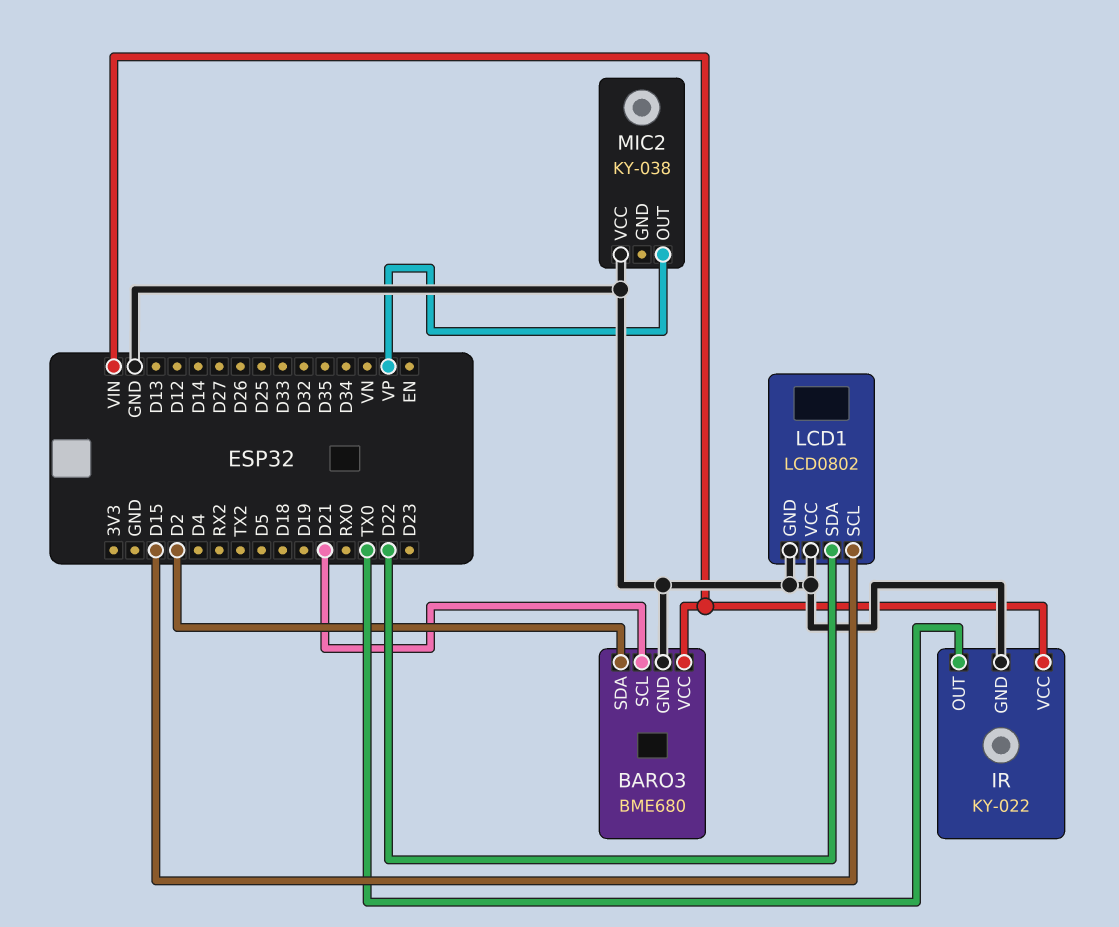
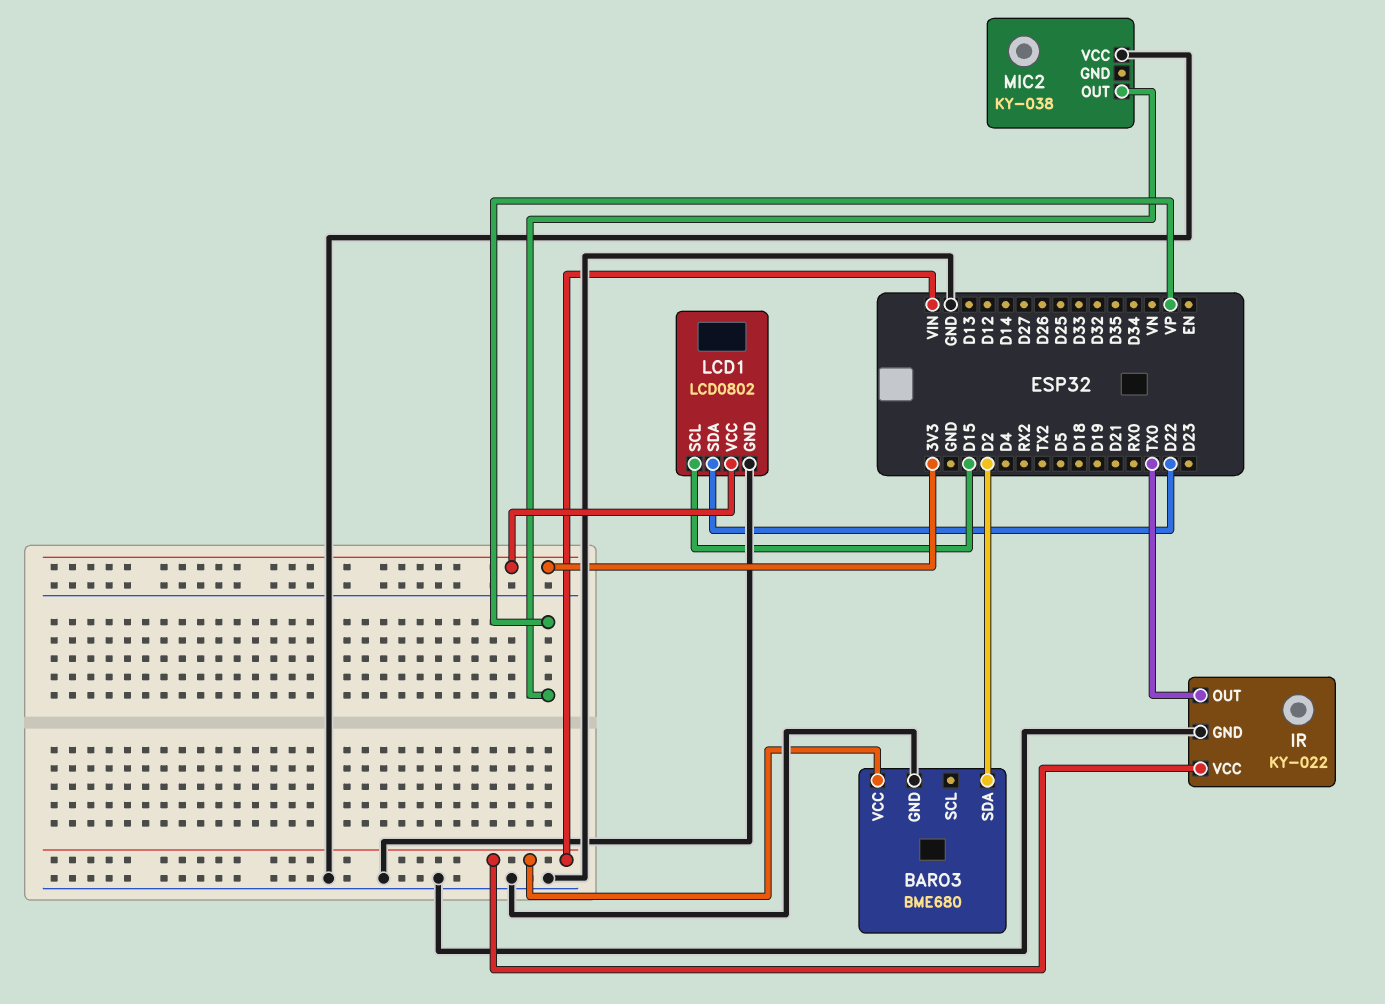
BARO3 pin SCL: D21 -> none
LCD1 pin VCC: GND -> 3V3

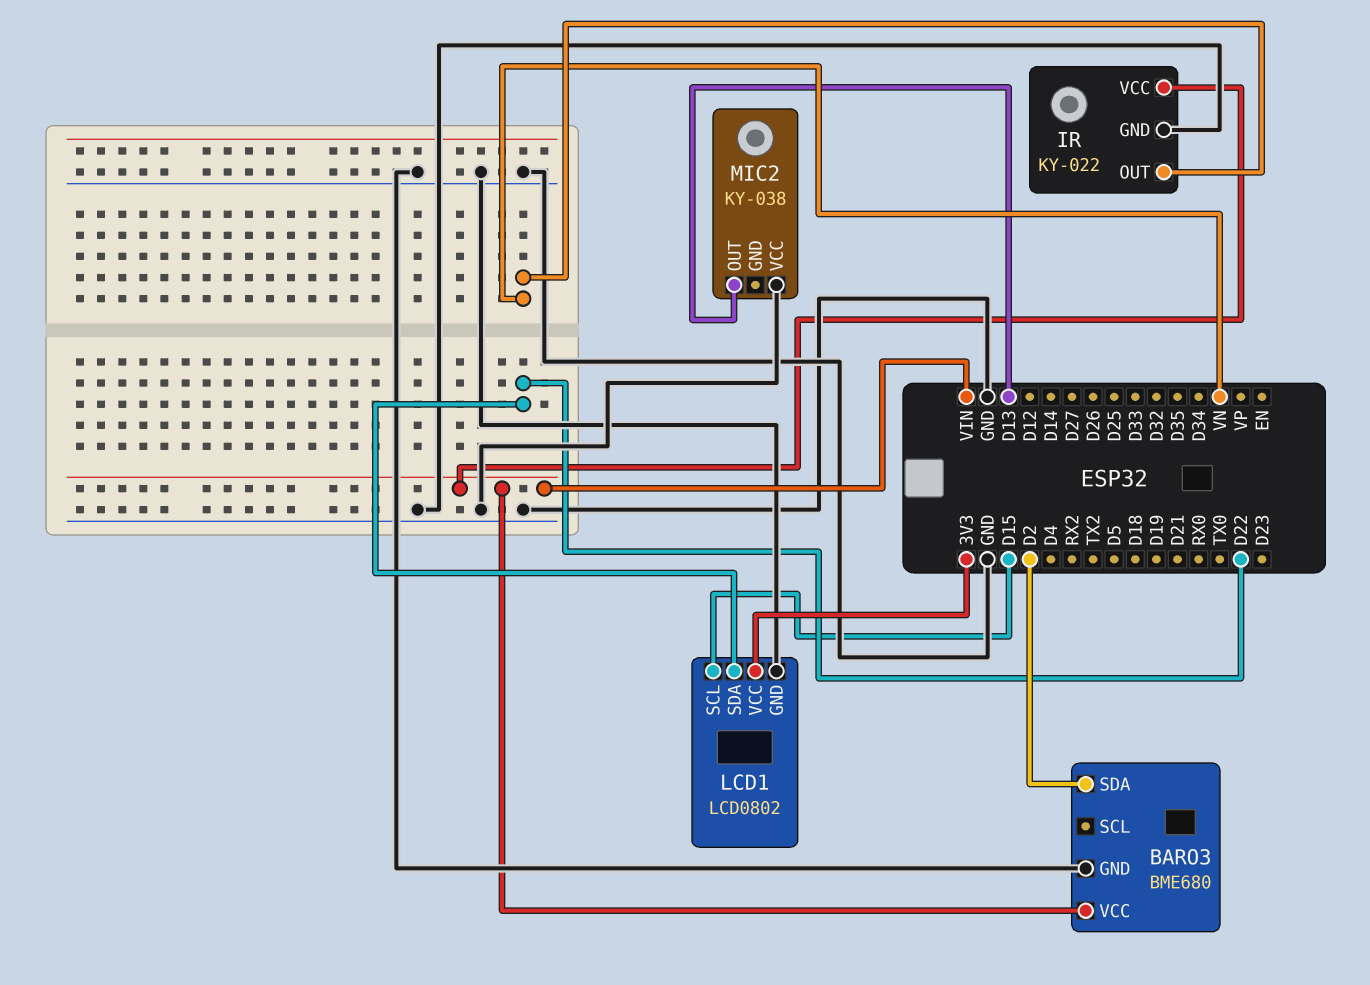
IR pin OUT: TX0 -> VN
MIC2 pin OUT: VP -> D13

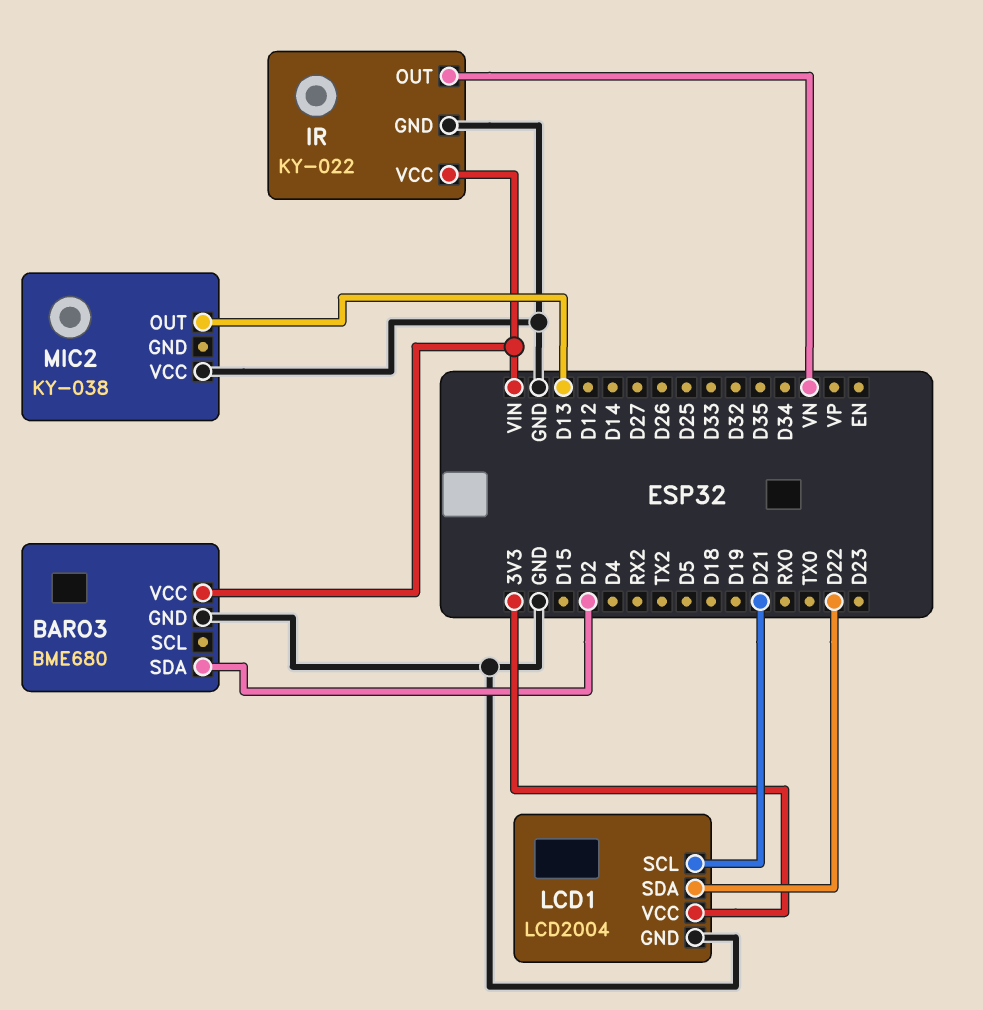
LCD1: LCD0802 -> LCD2004
LCD1 pin SCL: D15 -> D21

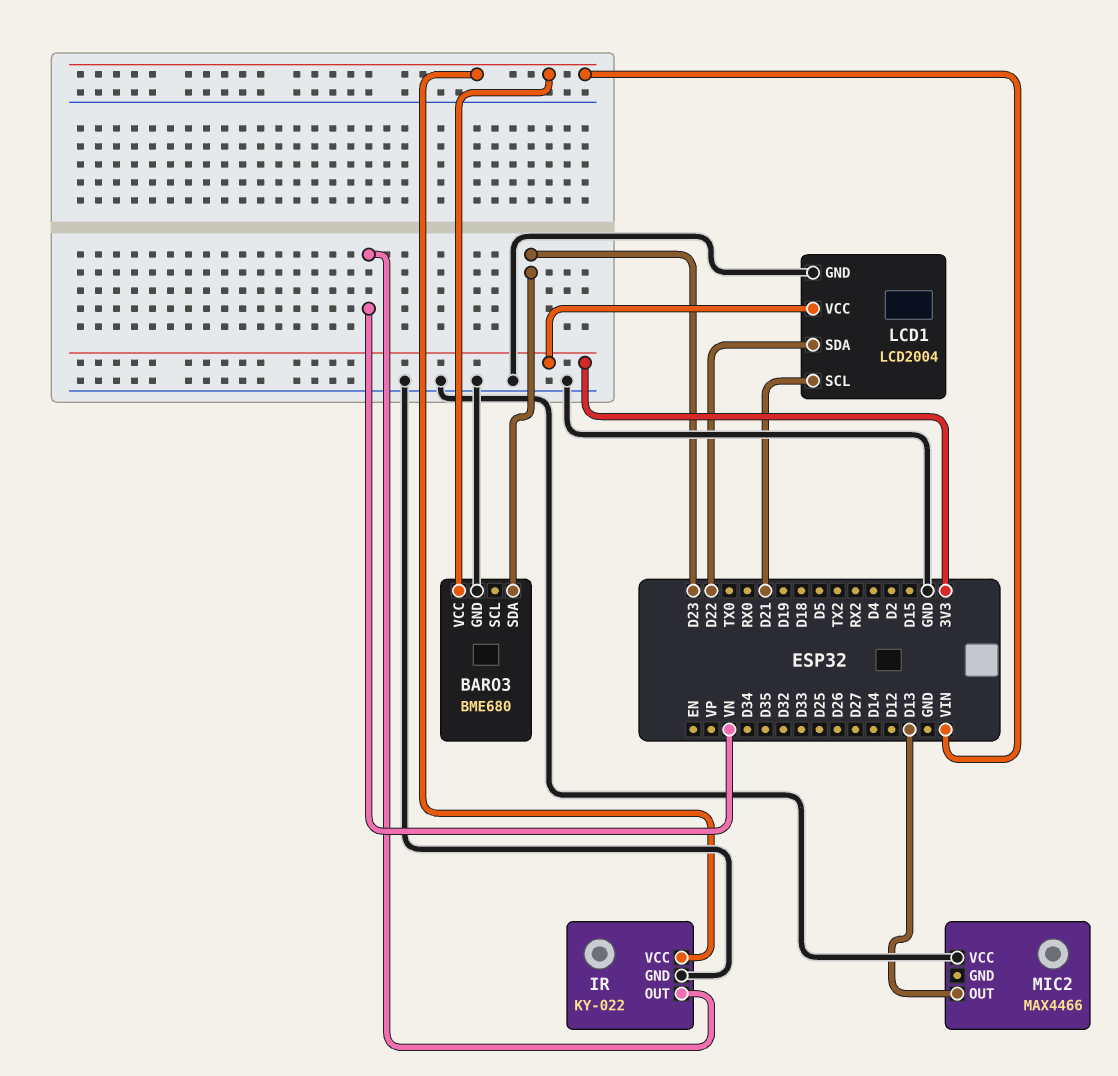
BARO3 pin SDA: D2 -> D23
MIC2: KY-038 -> MAX4466

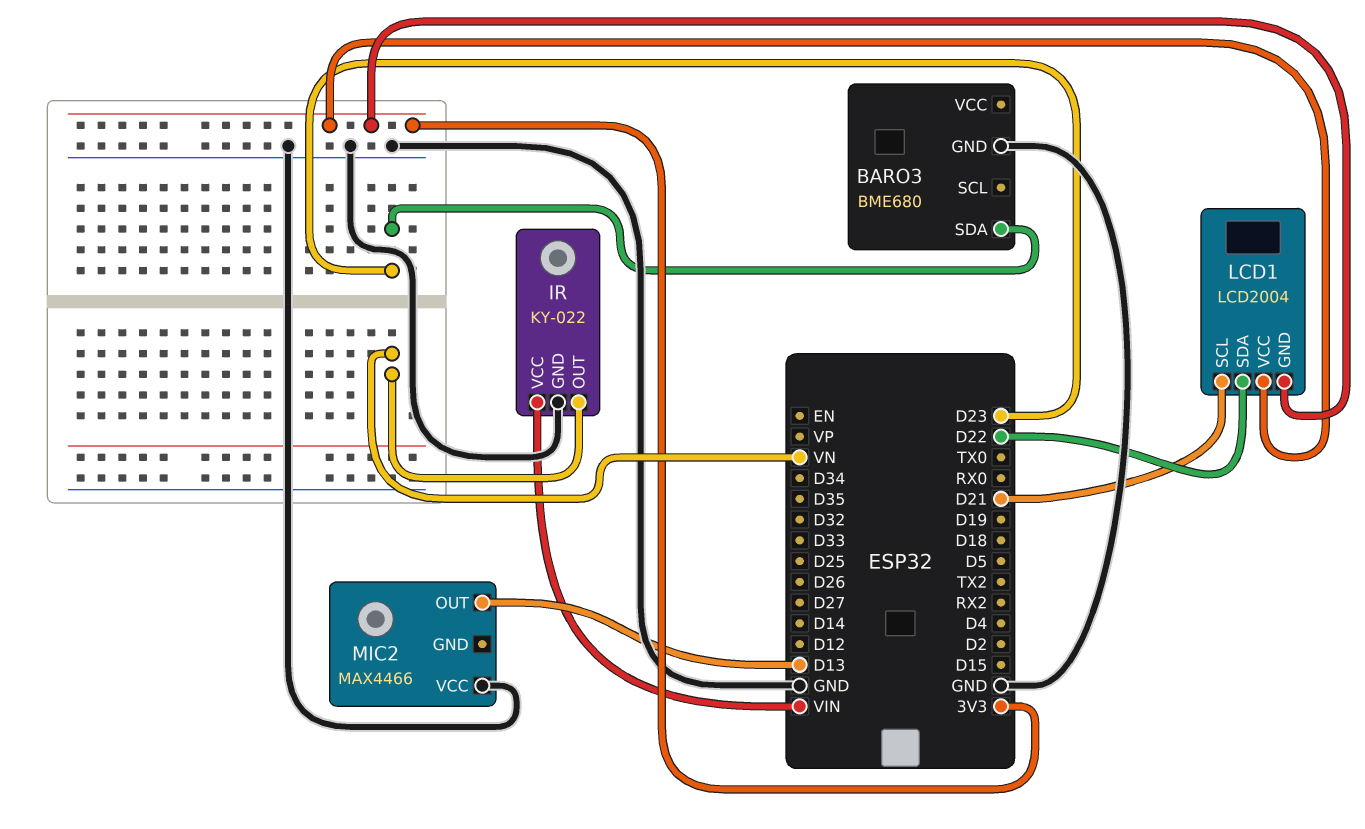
BARO3 pin VCC: VIN -> none
LCD1 pin GND: GND -> 3V3

